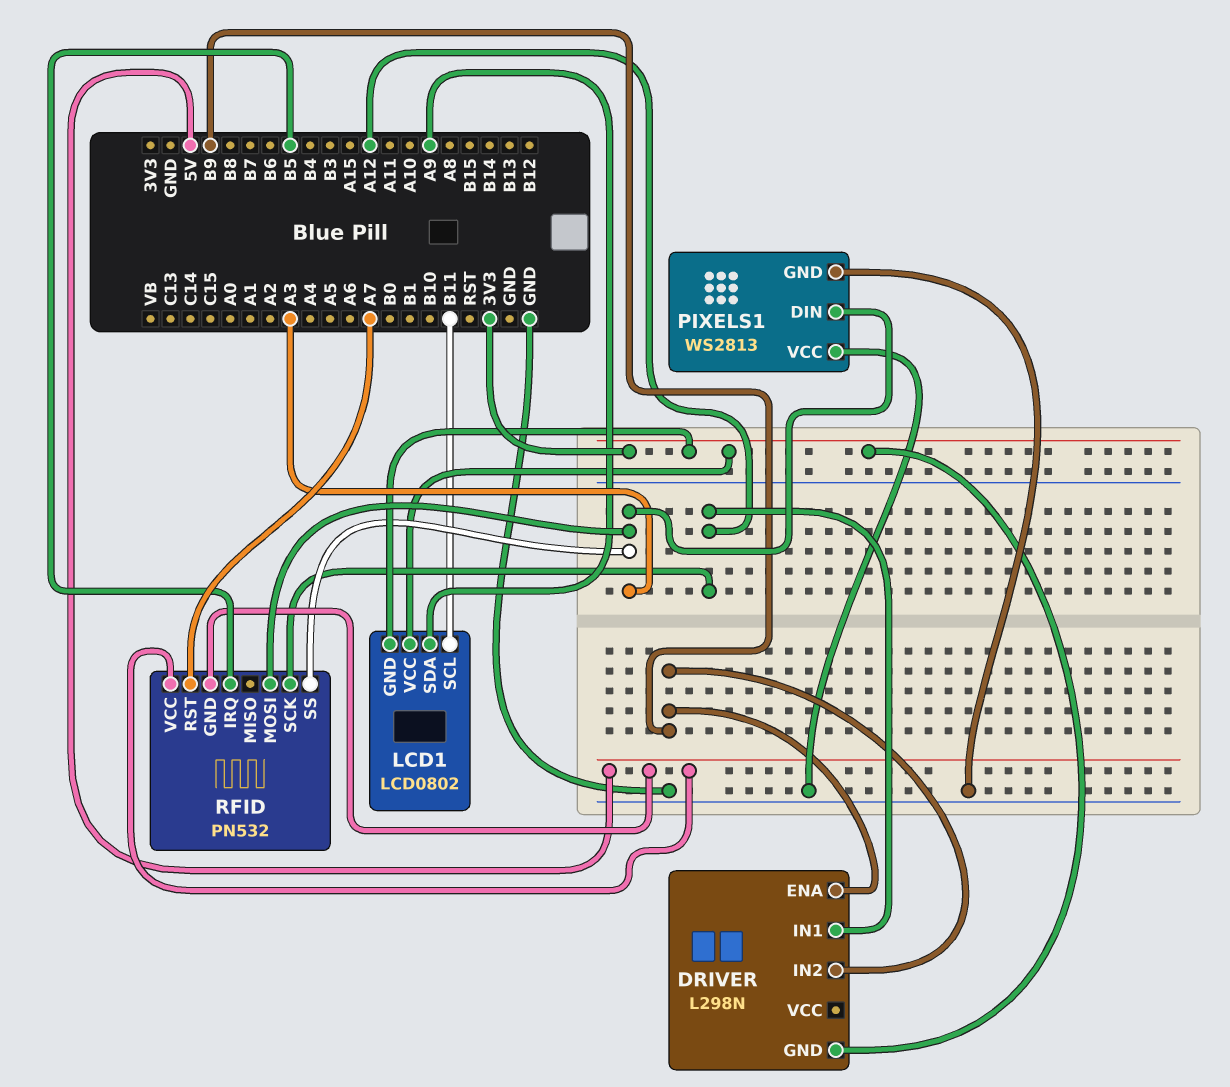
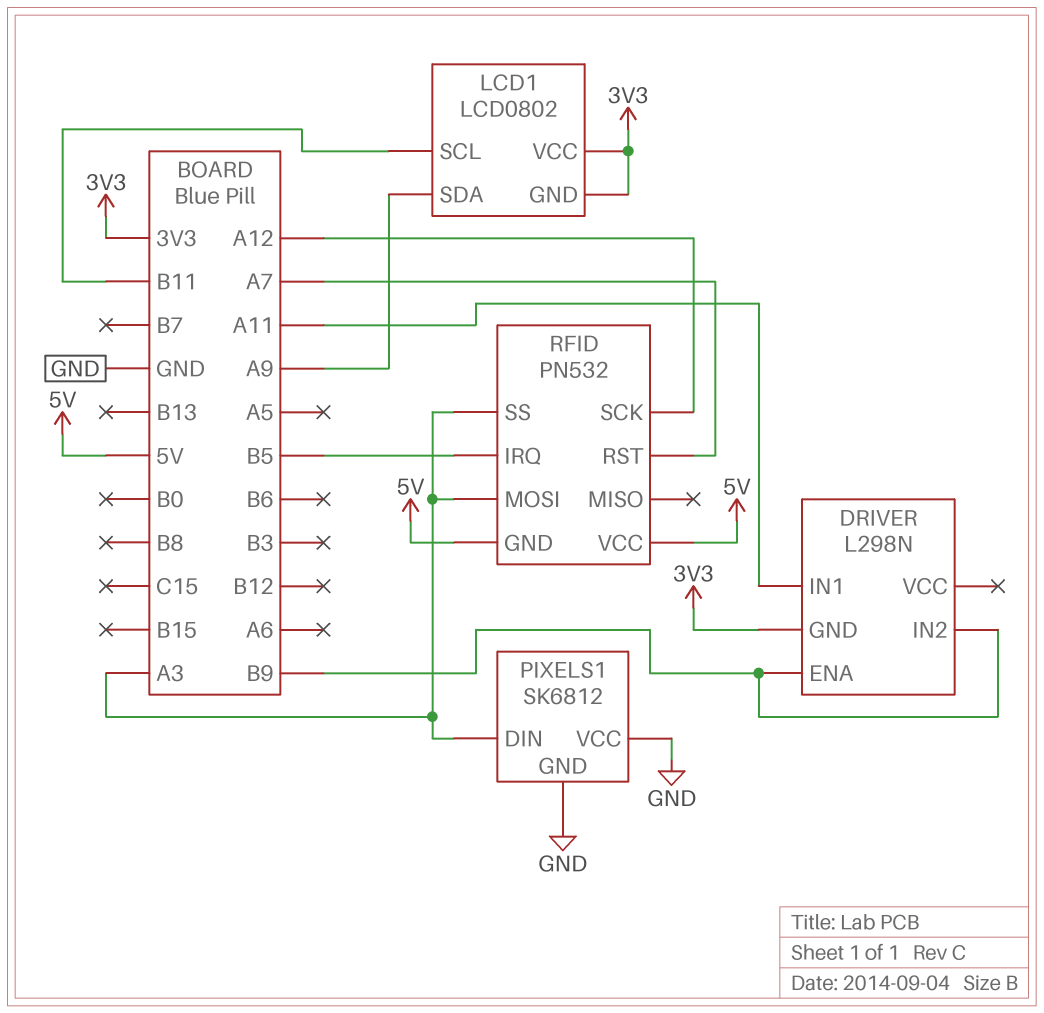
DRIVER pin IN1: A12 -> A11
PIXELS1: WS2813 -> SK6812

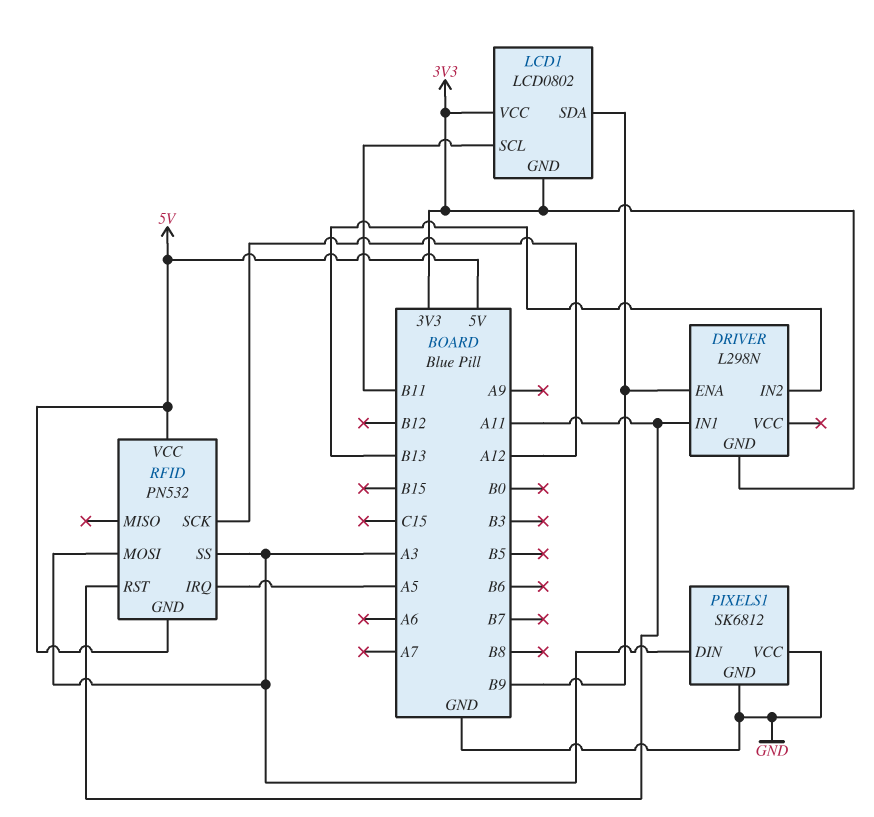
DRIVER pin IN2: B9 -> B13
LCD1 pin SDA: A9 -> B9
RFID pin IRQ: B5 -> A5
RFID pin RST: A7 -> A11

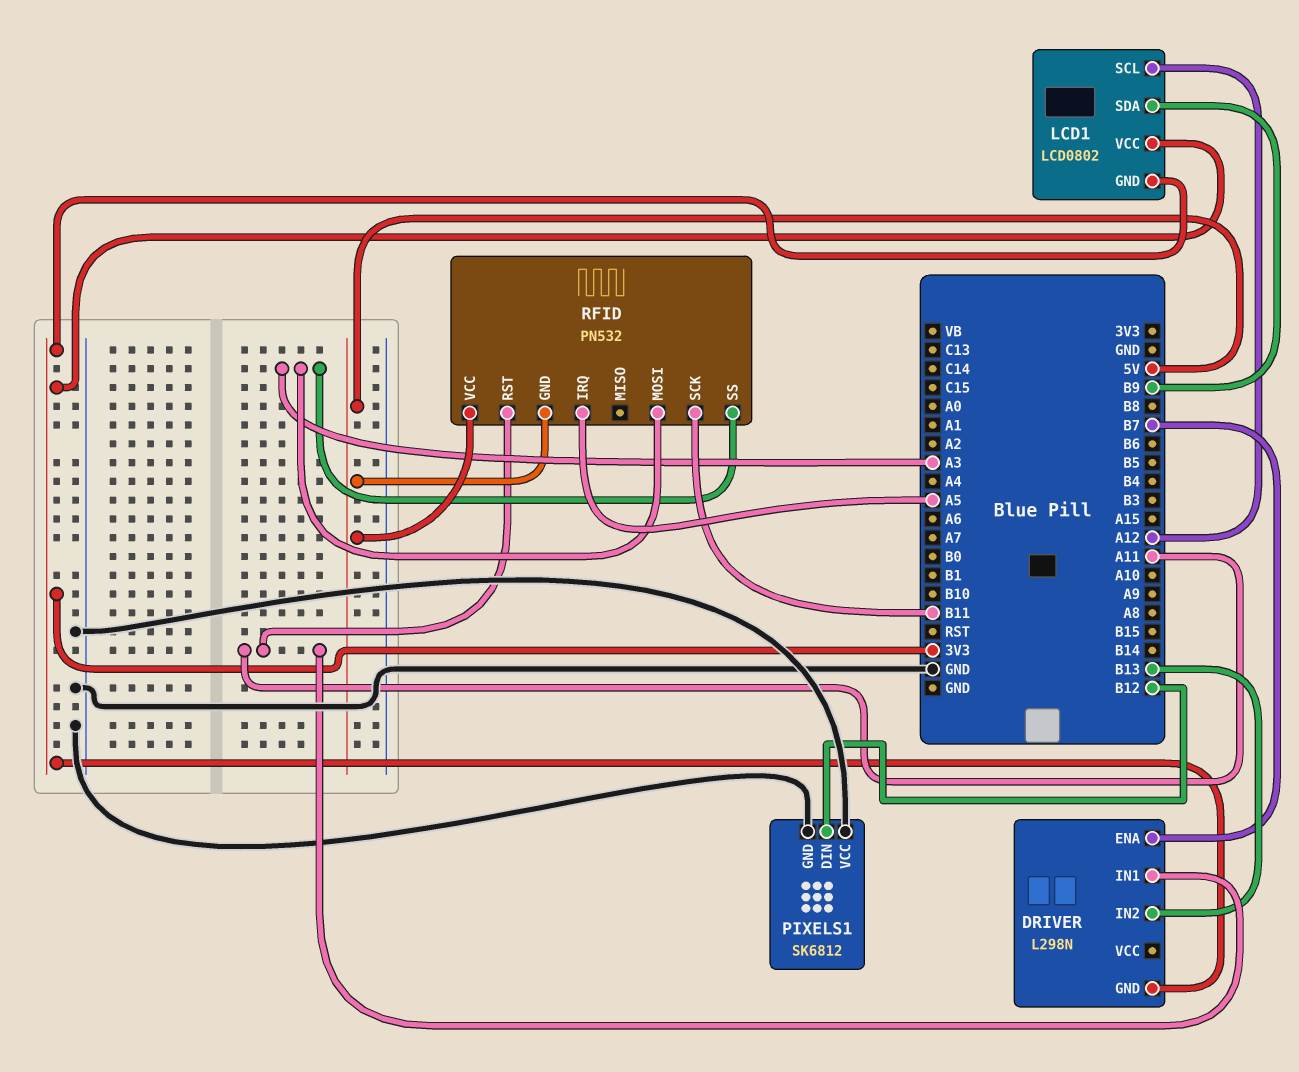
DRIVER pin ENA: B9 -> B7
LCD1 pin SCL: B11 -> A12
PIXELS1 pin DIN: A3 -> B12
RFID pin SCK: A12 -> B11

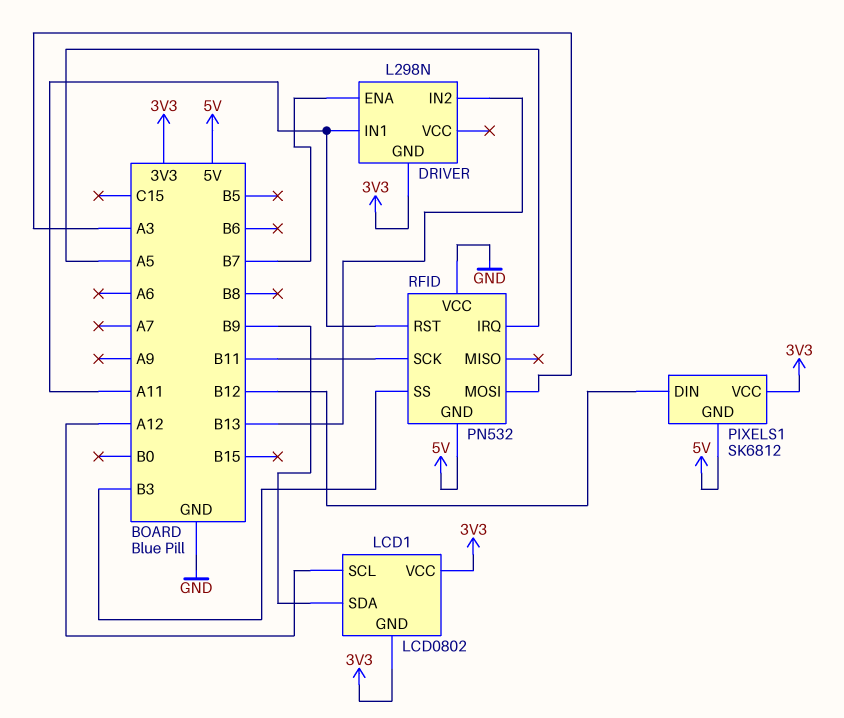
PIXELS1 pin GND: GND -> 5V
PIXELS1 pin VCC: GND -> 3V3
RFID pin SS: A3 -> B3
RFID pin VCC: 5V -> GND

